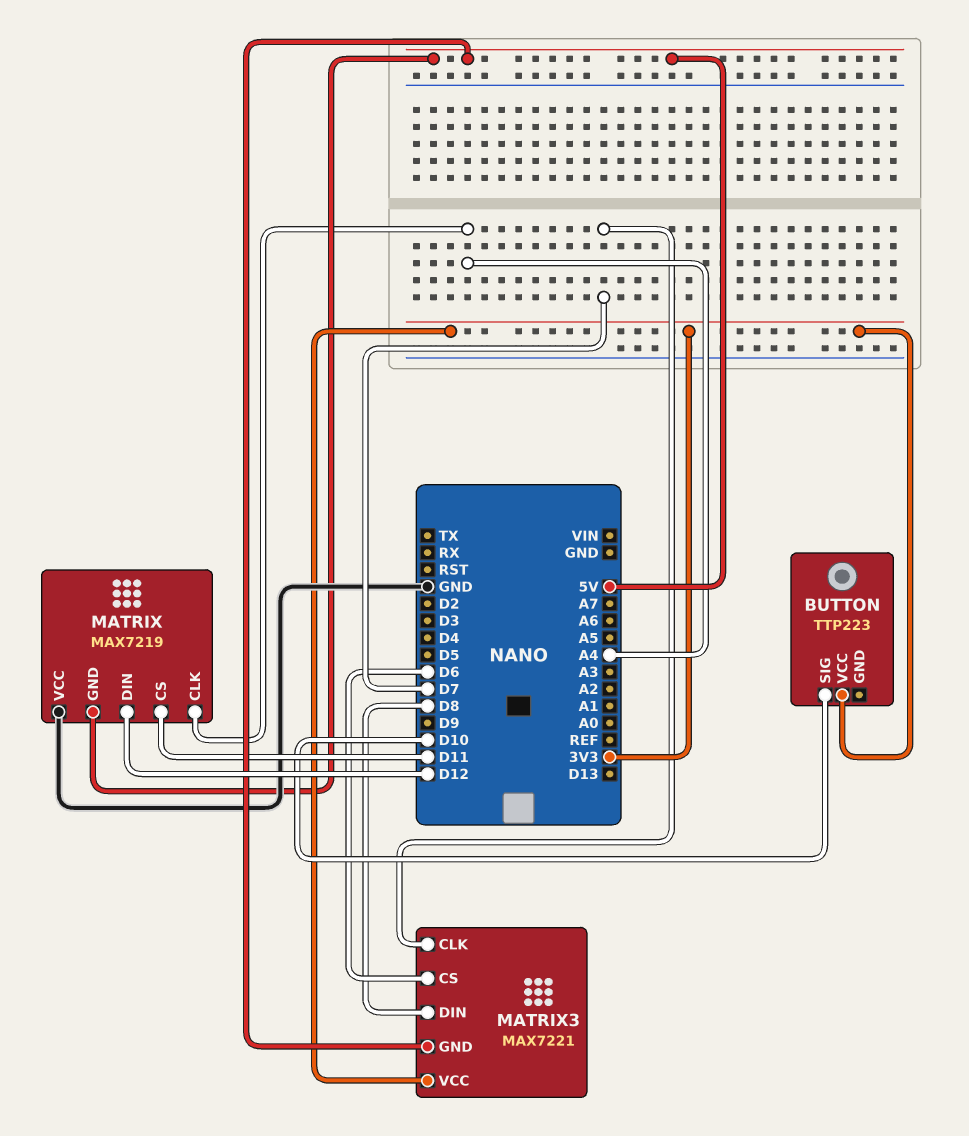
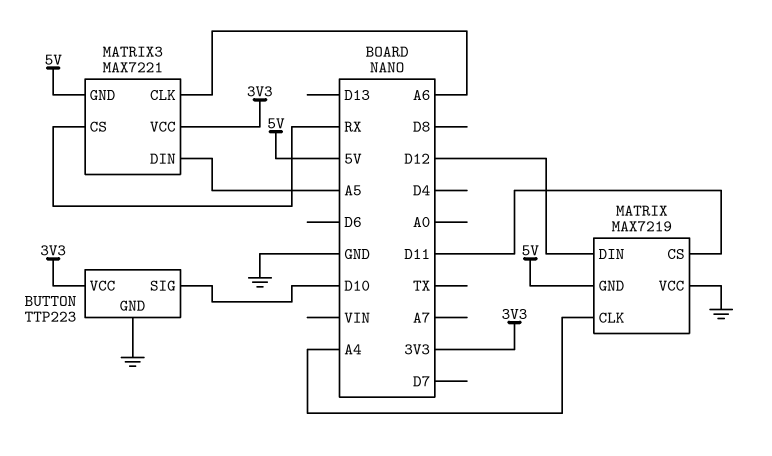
BUTTON pin GND: none -> GND
MATRIX3 pin CLK: D7 -> A6
MATRIX3 pin CS: D6 -> RX
MATRIX3 pin DIN: D8 -> A5

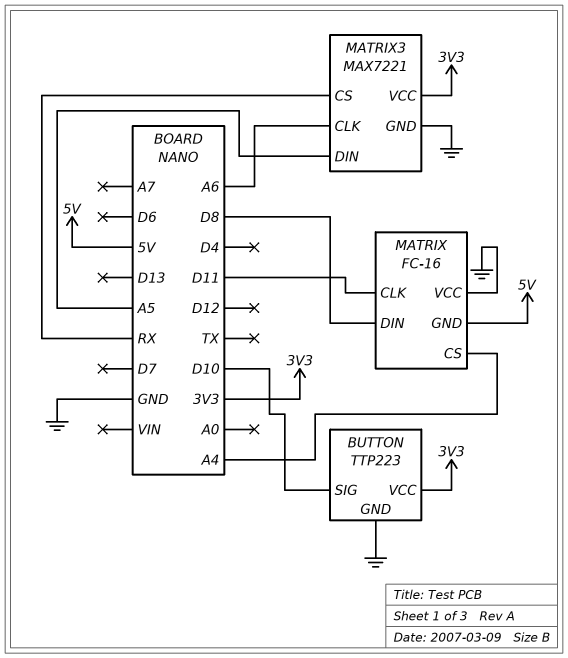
MATRIX: MAX7219 -> FC-16
MATRIX pin CLK: A4 -> D11
MATRIX pin CS: D11 -> A4
MATRIX pin DIN: D12 -> D8
MATRIX3 pin GND: 5V -> GND

